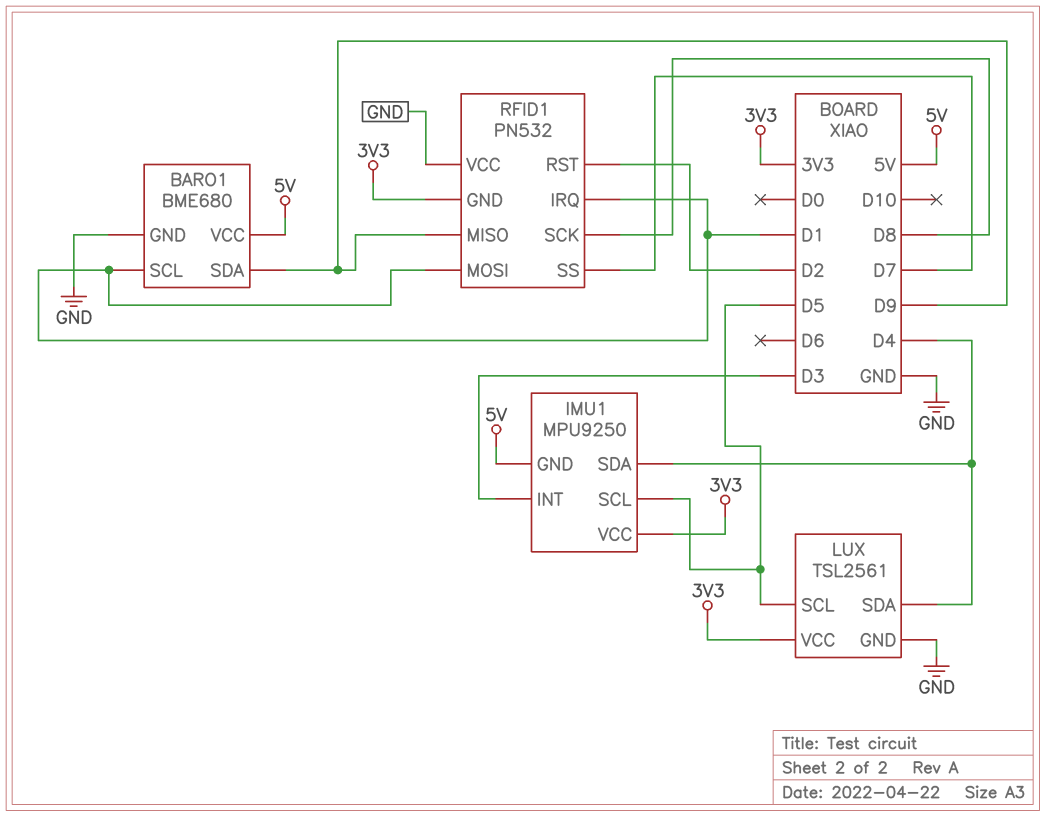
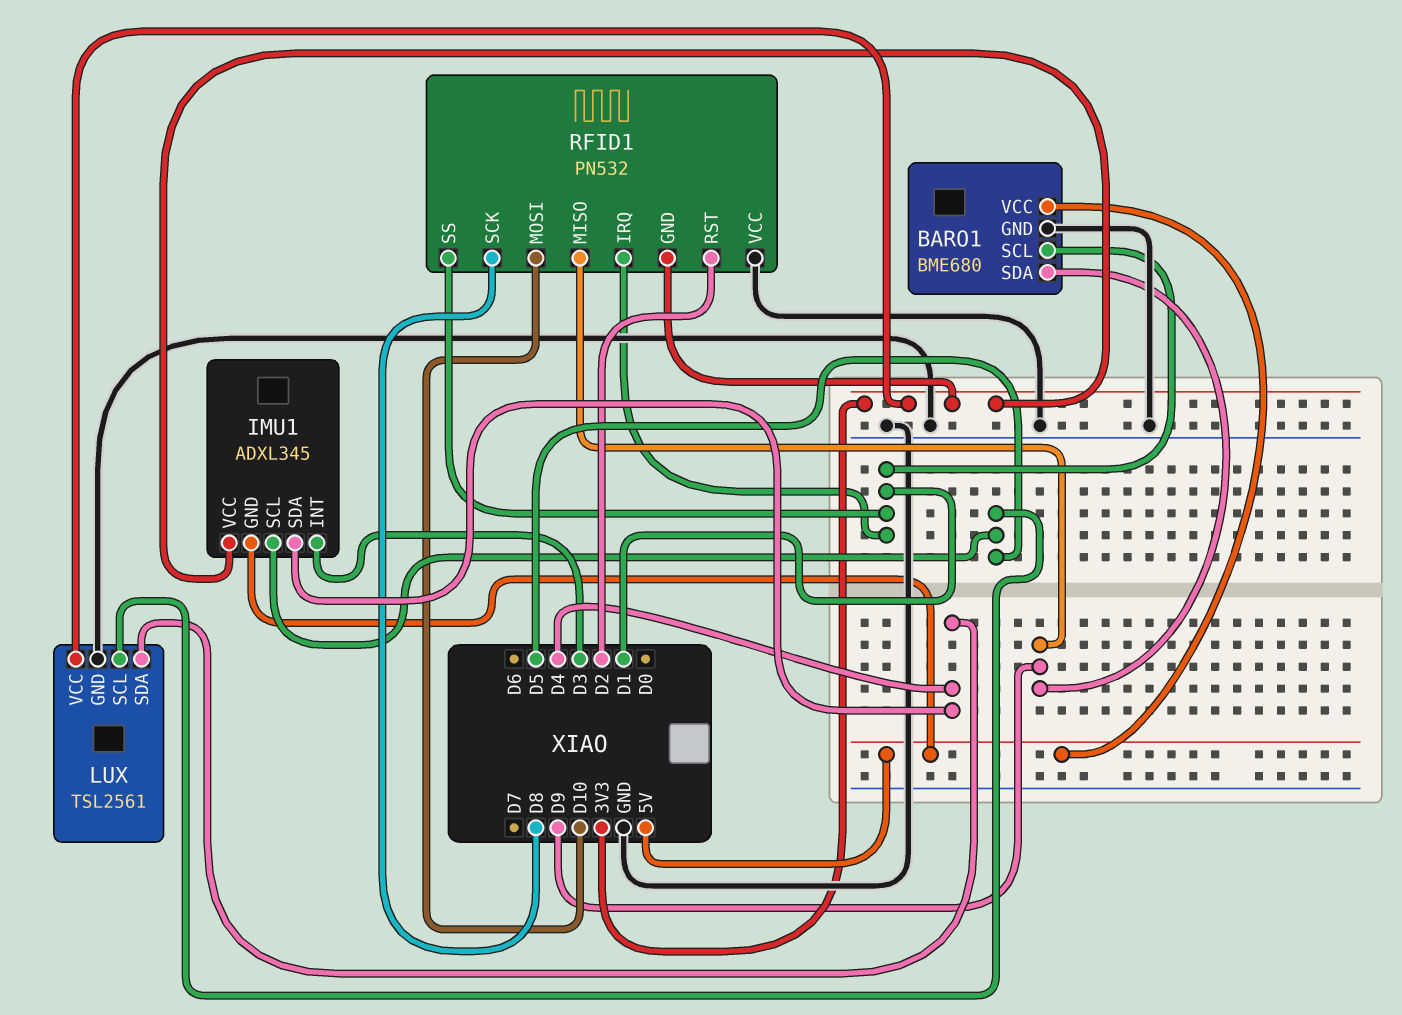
IMU1: MPU9250 -> ADXL345
RFID1 pin MOSI: D1 -> D10
RFID1 pin SS: D7 -> D1

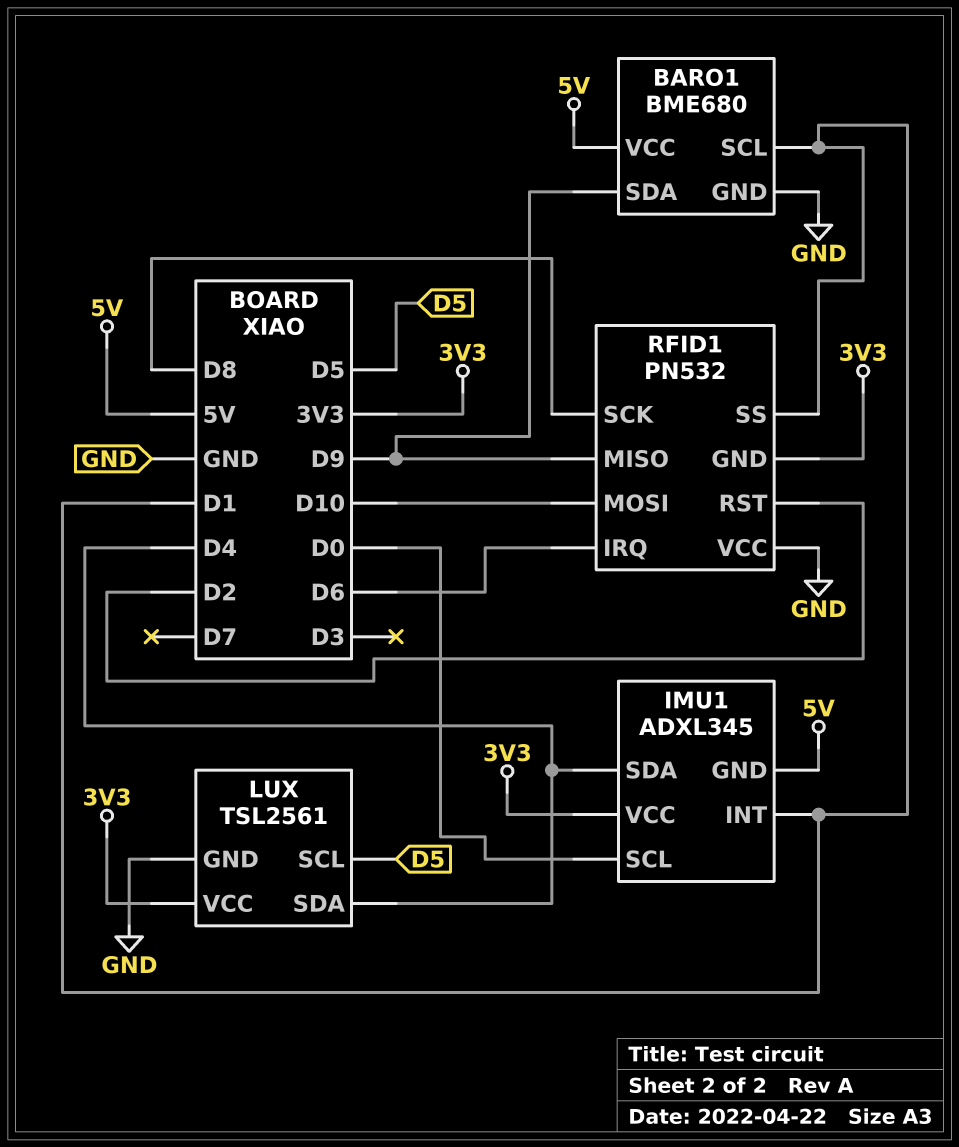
IMU1 pin INT: D3 -> D1
IMU1 pin SCL: D5 -> D0
RFID1 pin IRQ: D1 -> D6

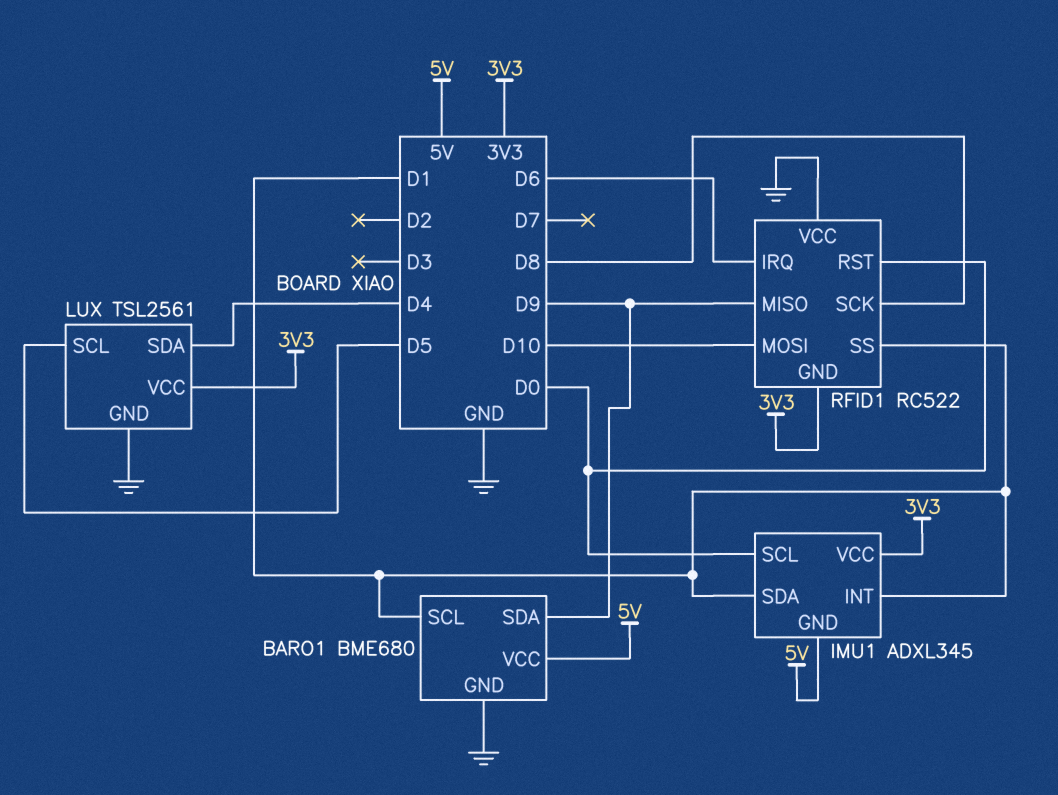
IMU1 pin SDA: D4 -> D1
RFID1: PN532 -> RC522
RFID1 pin RST: D2 -> D0

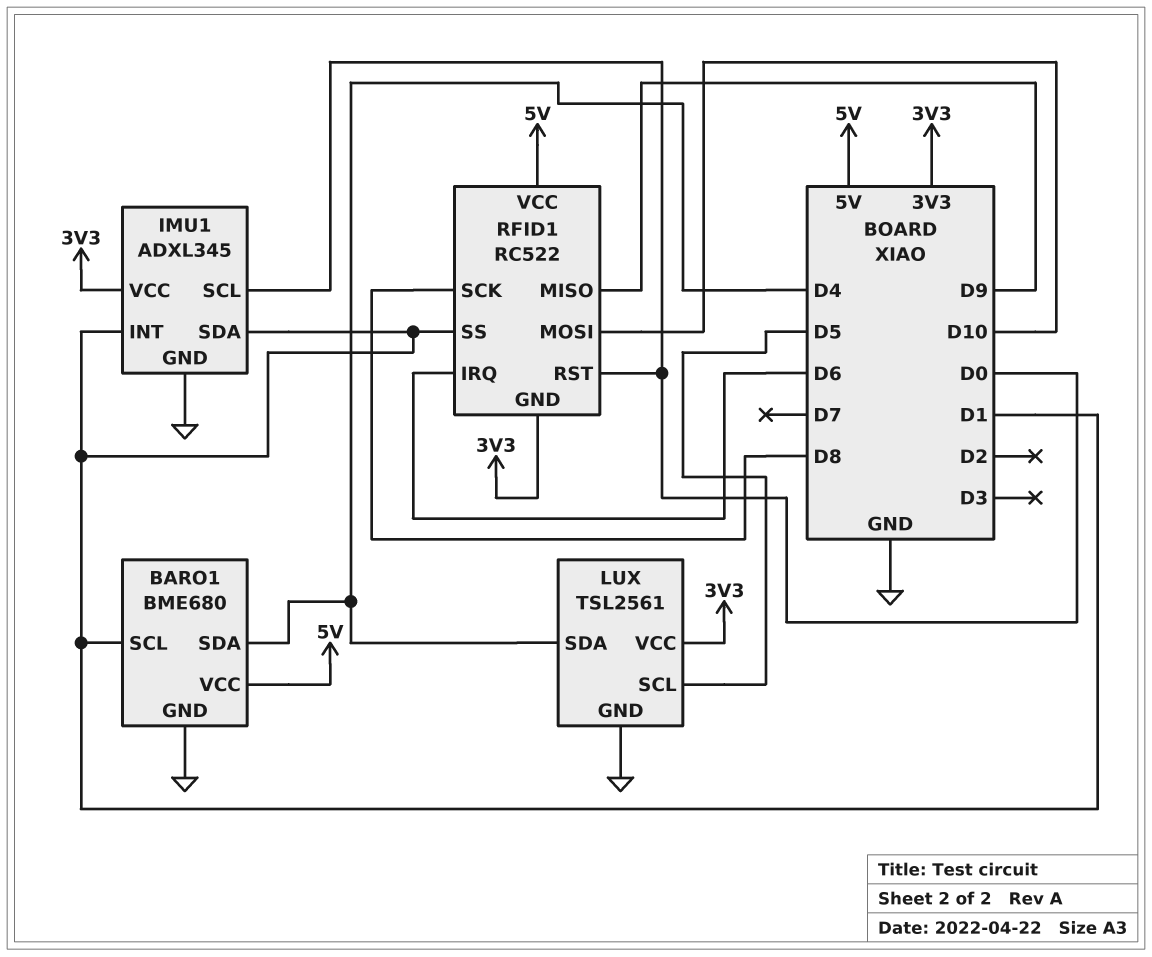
BARO1 pin SDA: D9 -> D4
IMU1 pin GND: 5V -> GND
RFID1 pin VCC: GND -> 5V

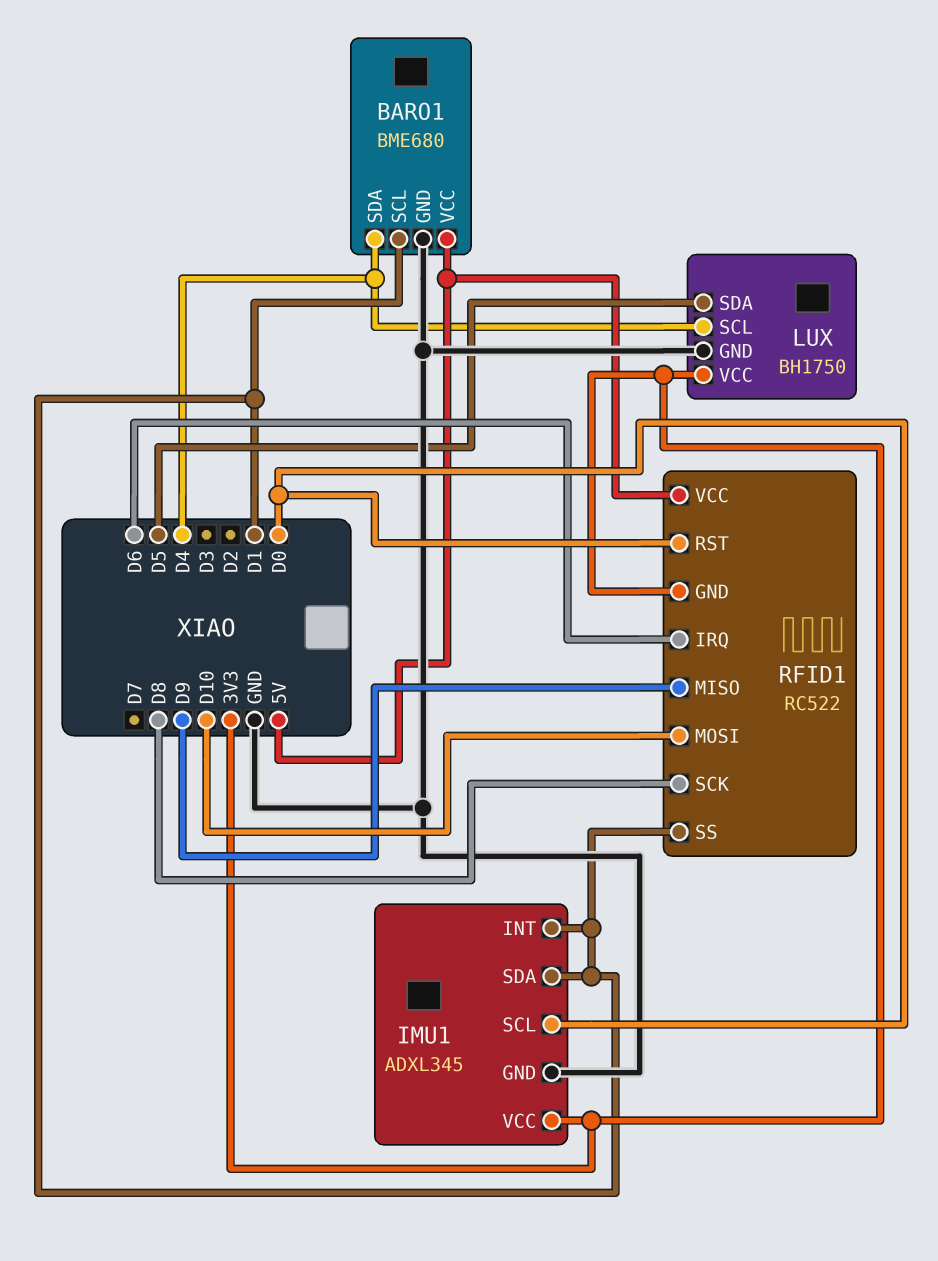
LUX: TSL2561 -> BH1750
LUX pin SCL: D5 -> D4
LUX pin SDA: D4 -> D5

